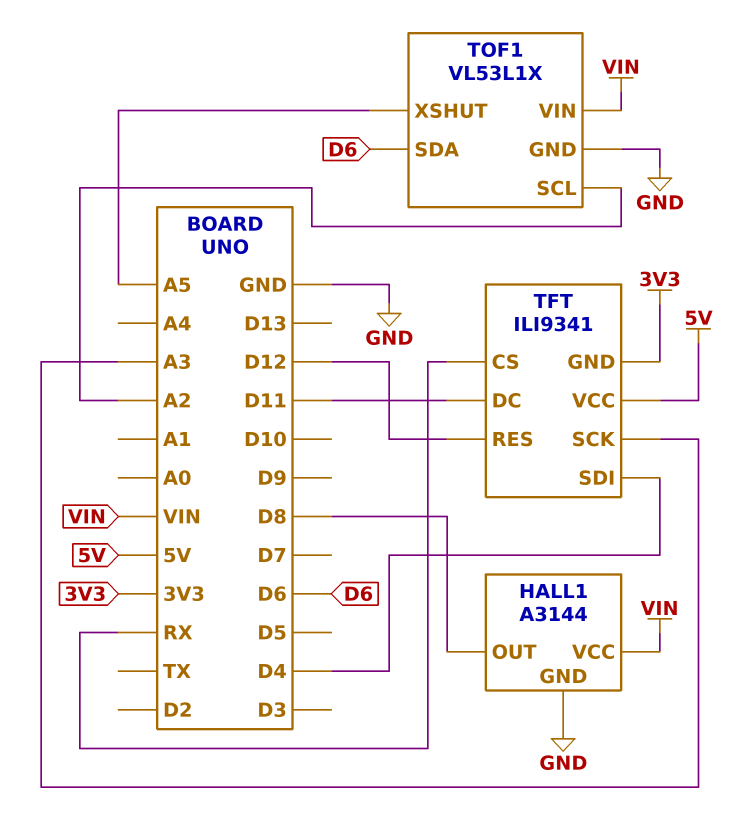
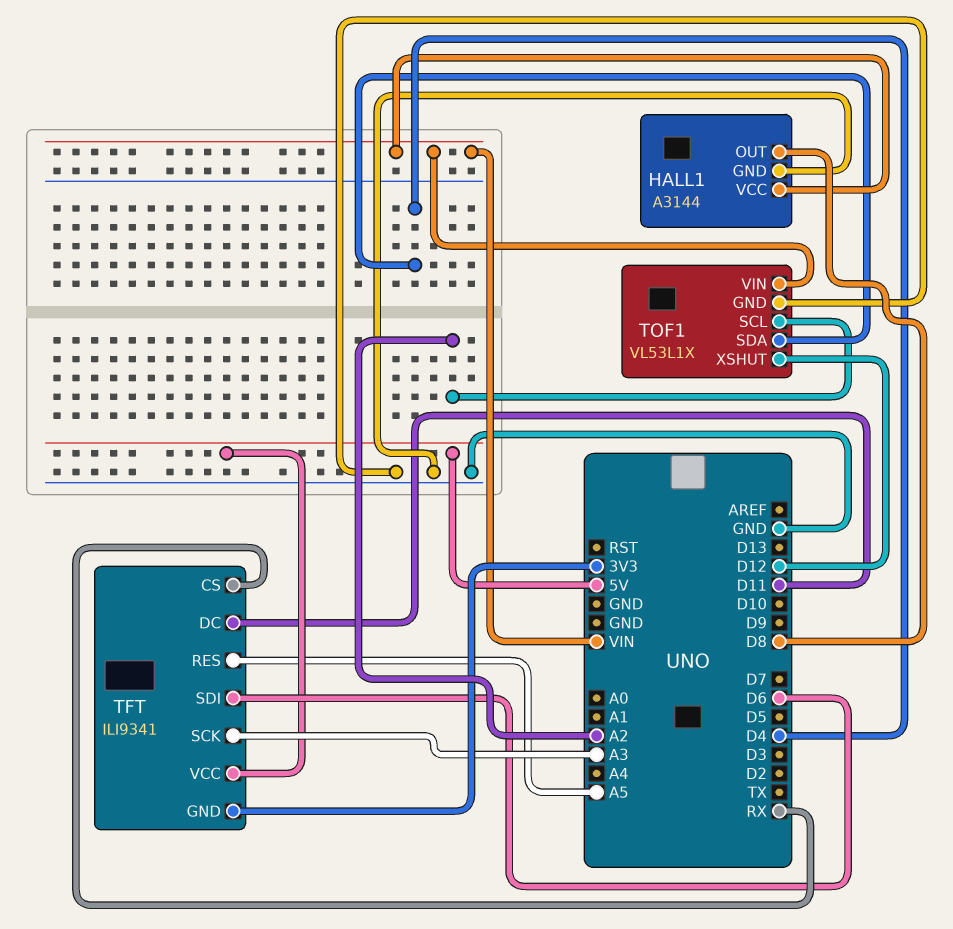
TFT pin RES: D12 -> A5
TFT pin SDI: D4 -> D6
TOF1 pin SDA: D6 -> D4
TOF1 pin XSHUT: A5 -> D12

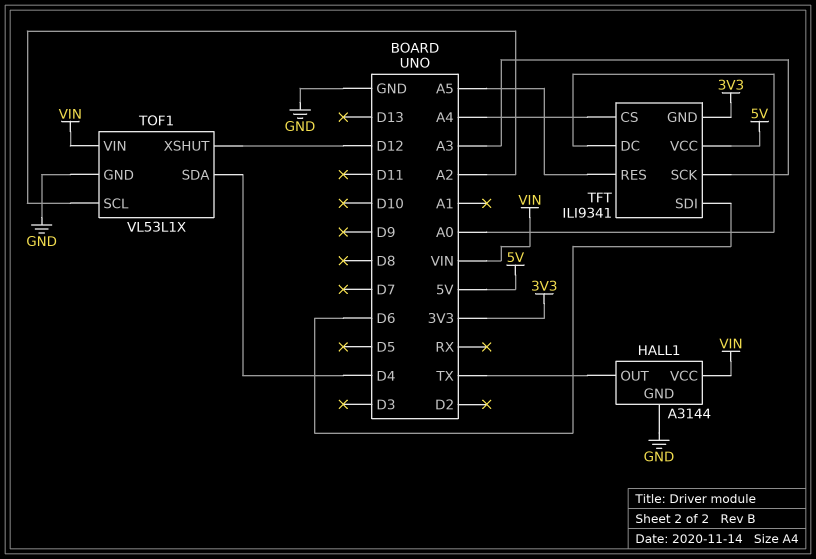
HALL1 pin OUT: D8 -> TX
TFT pin CS: RX -> A4
TFT pin DC: D11 -> A0

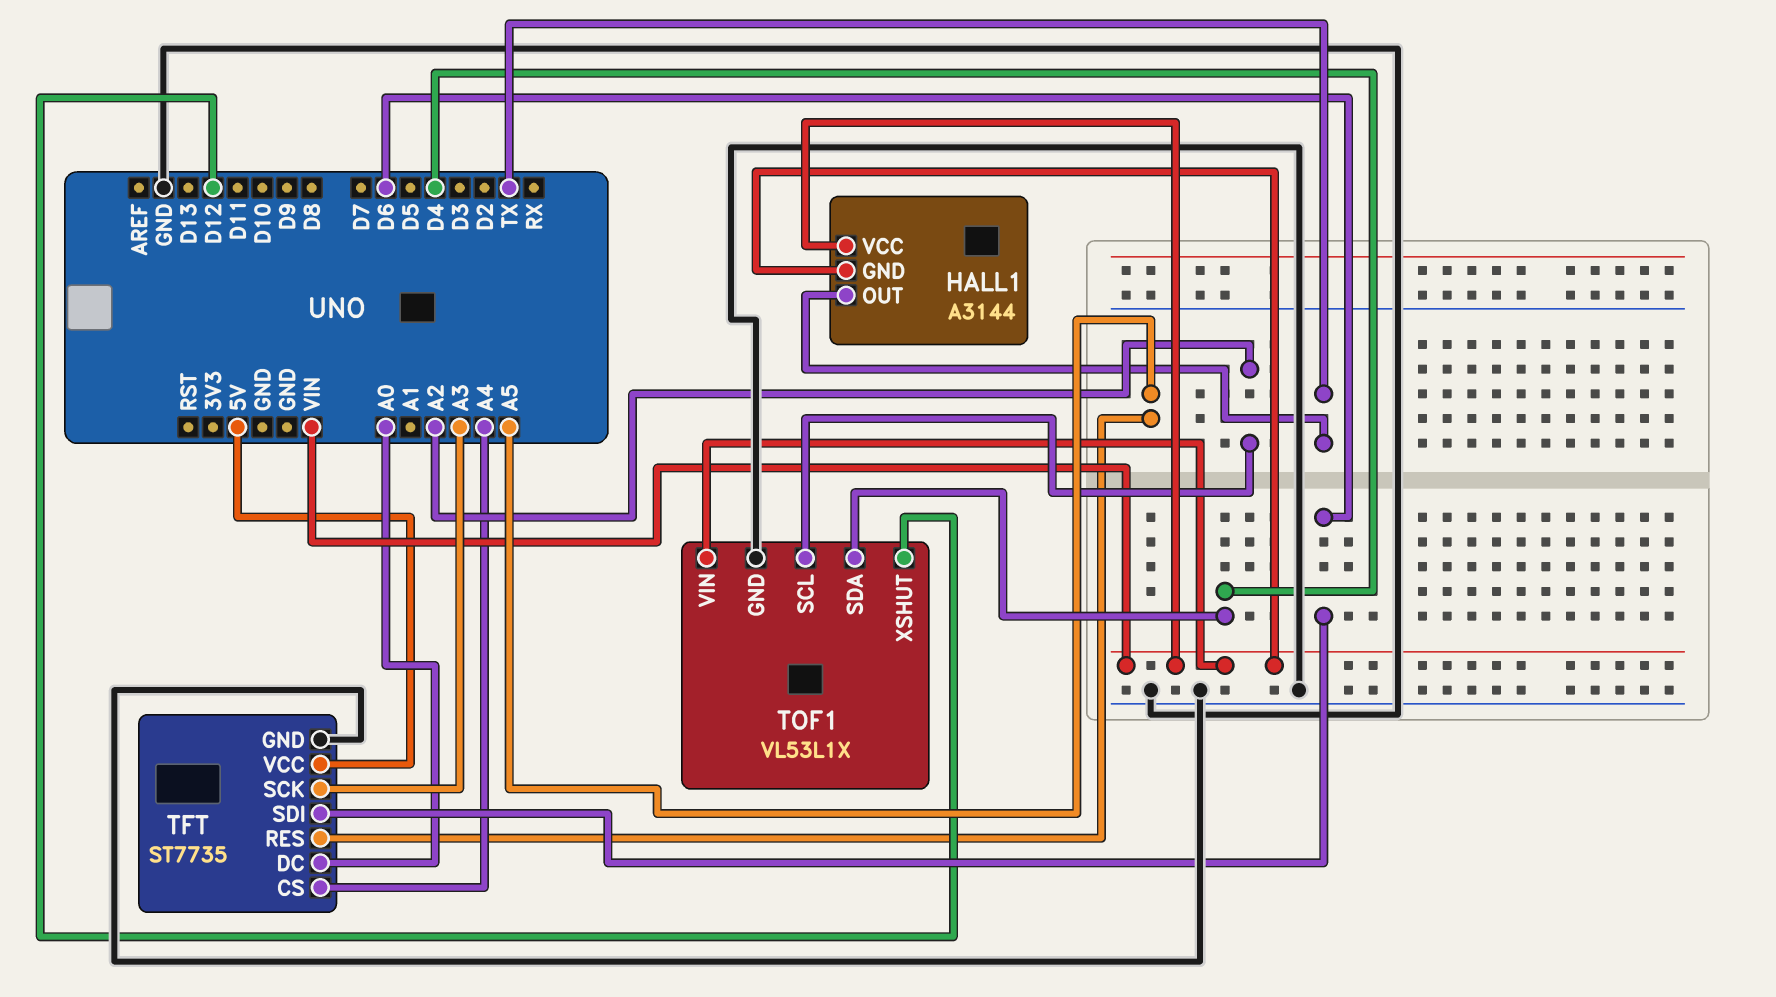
HALL1 pin GND: GND -> VIN
TFT: ILI9341 -> ST7735
TFT pin GND: 3V3 -> GND

